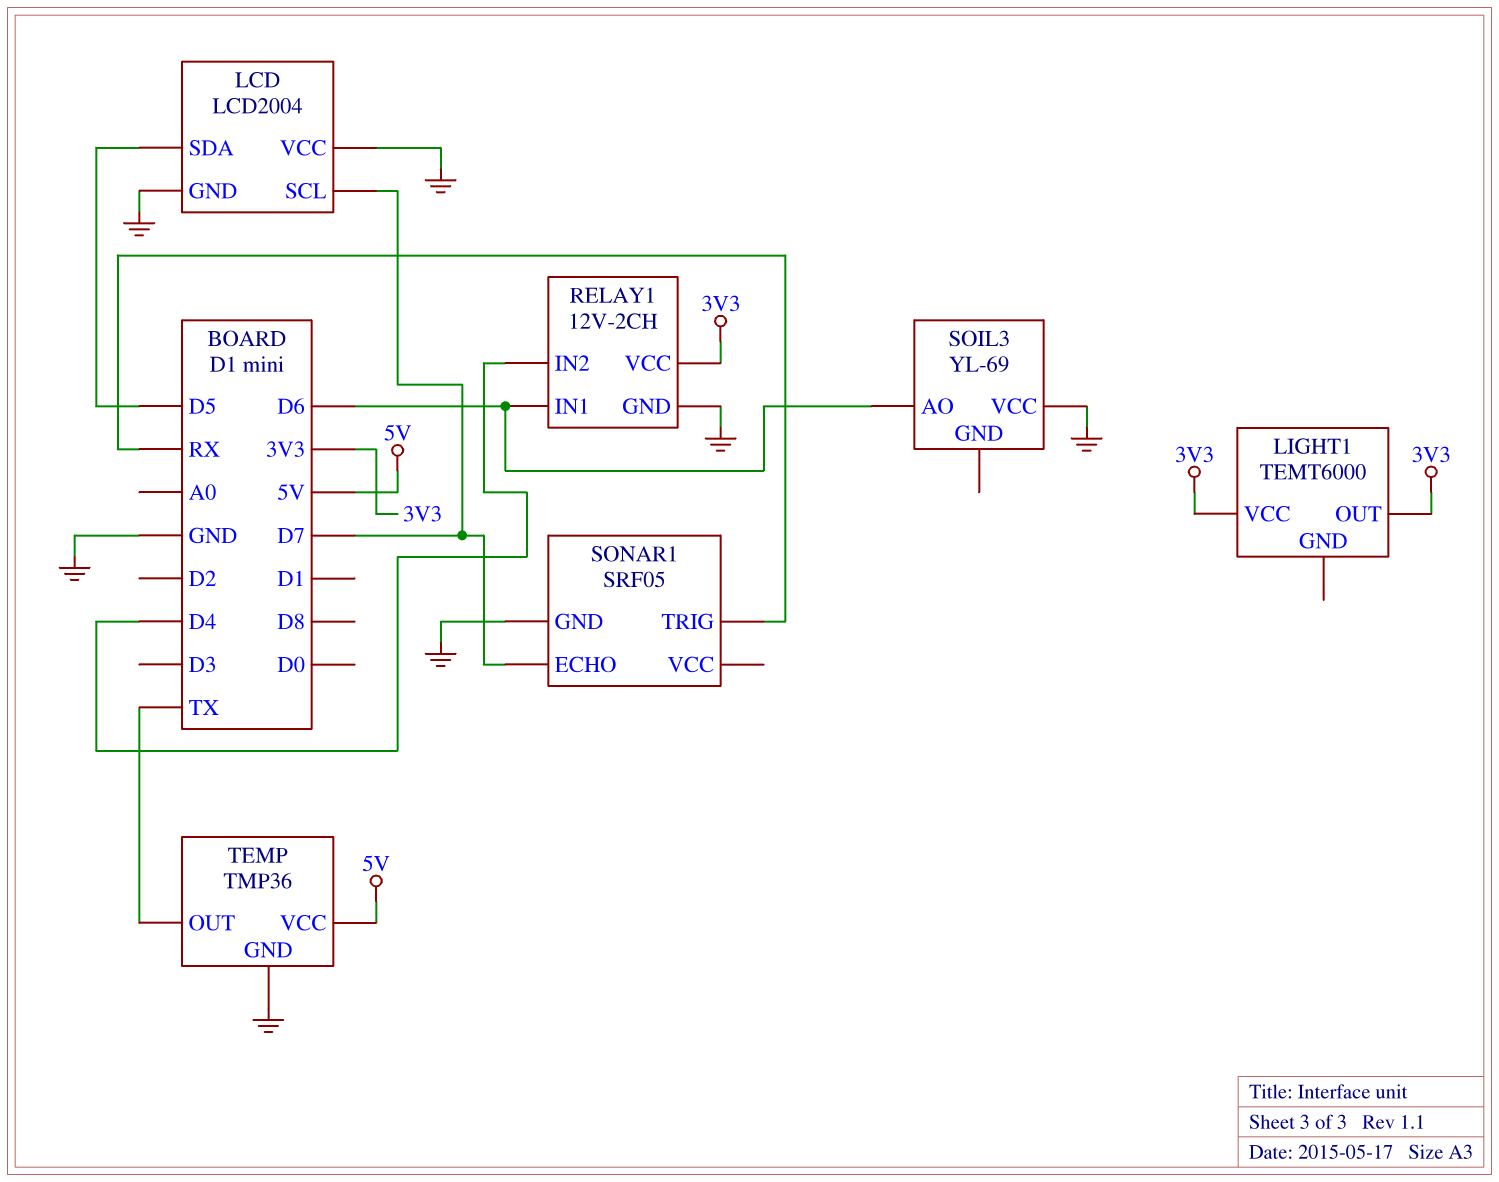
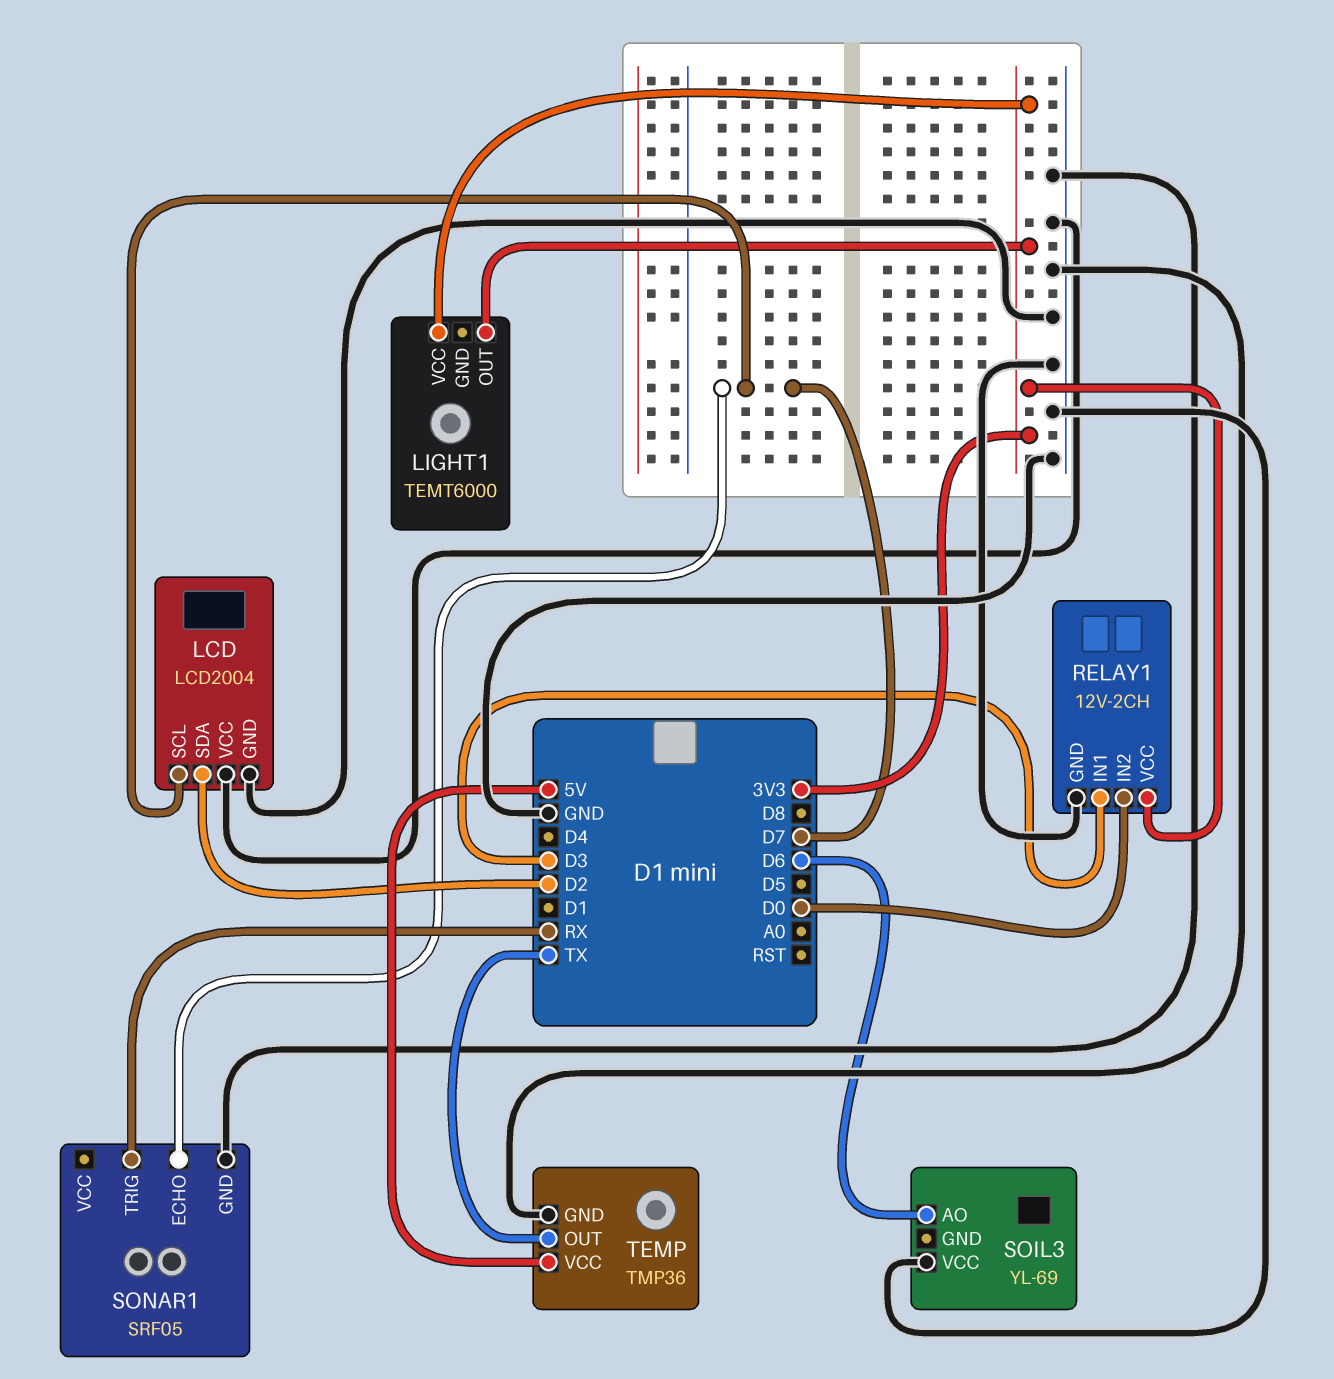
LCD pin SDA: D5 -> D2
RELAY1 pin IN1: D6 -> D3
RELAY1 pin IN2: D4 -> D0

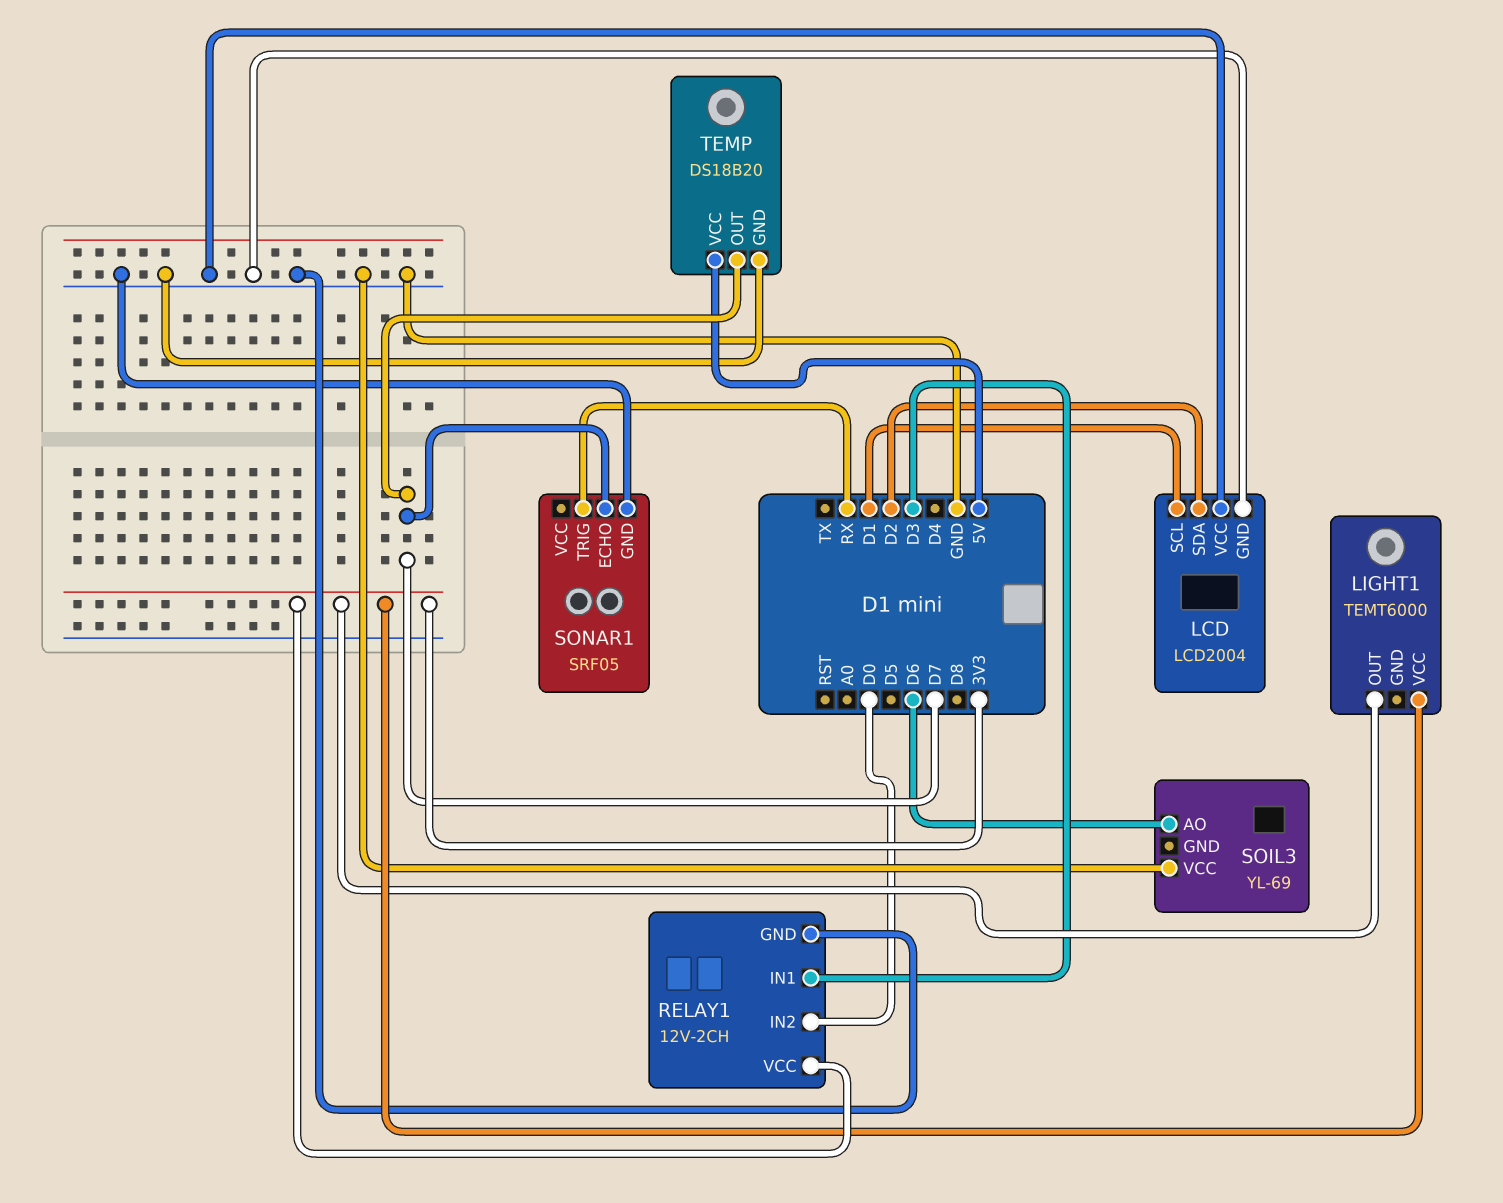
LCD pin SCL: D7 -> D1
TEMP: TMP36 -> DS18B20
TEMP pin OUT: TX -> D7

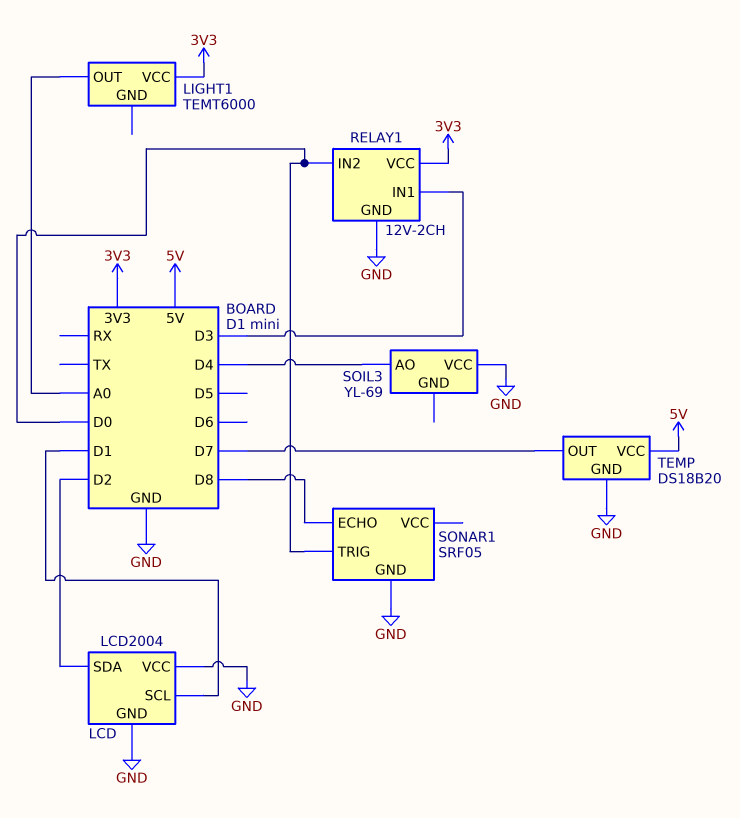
LIGHT1 pin OUT: 3V3 -> A0
SOIL3 pin AO: D6 -> D4
SONAR1 pin ECHO: D7 -> D8
SONAR1 pin TRIG: RX -> D0

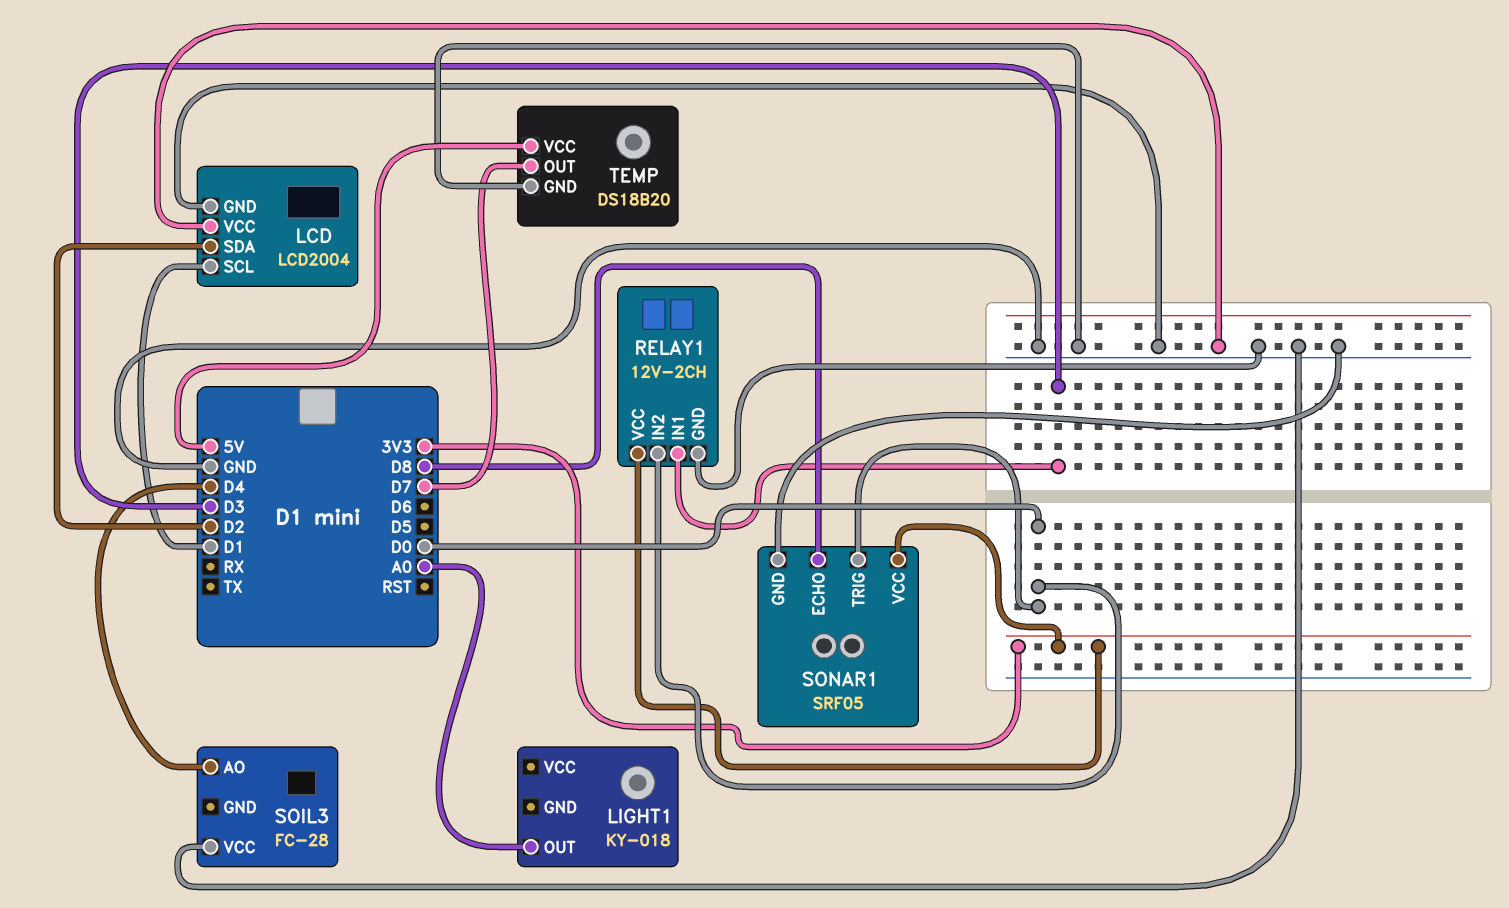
LIGHT1: TEMT6000 -> KY-018
LIGHT1 pin VCC: 3V3 -> none
SOIL3: YL-69 -> FC-28
SONAR1 pin VCC: none -> 3V3

